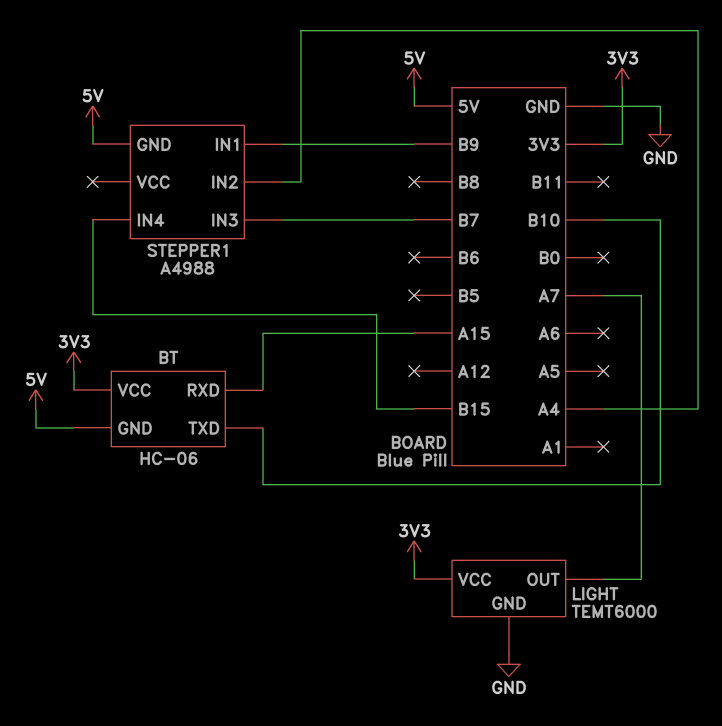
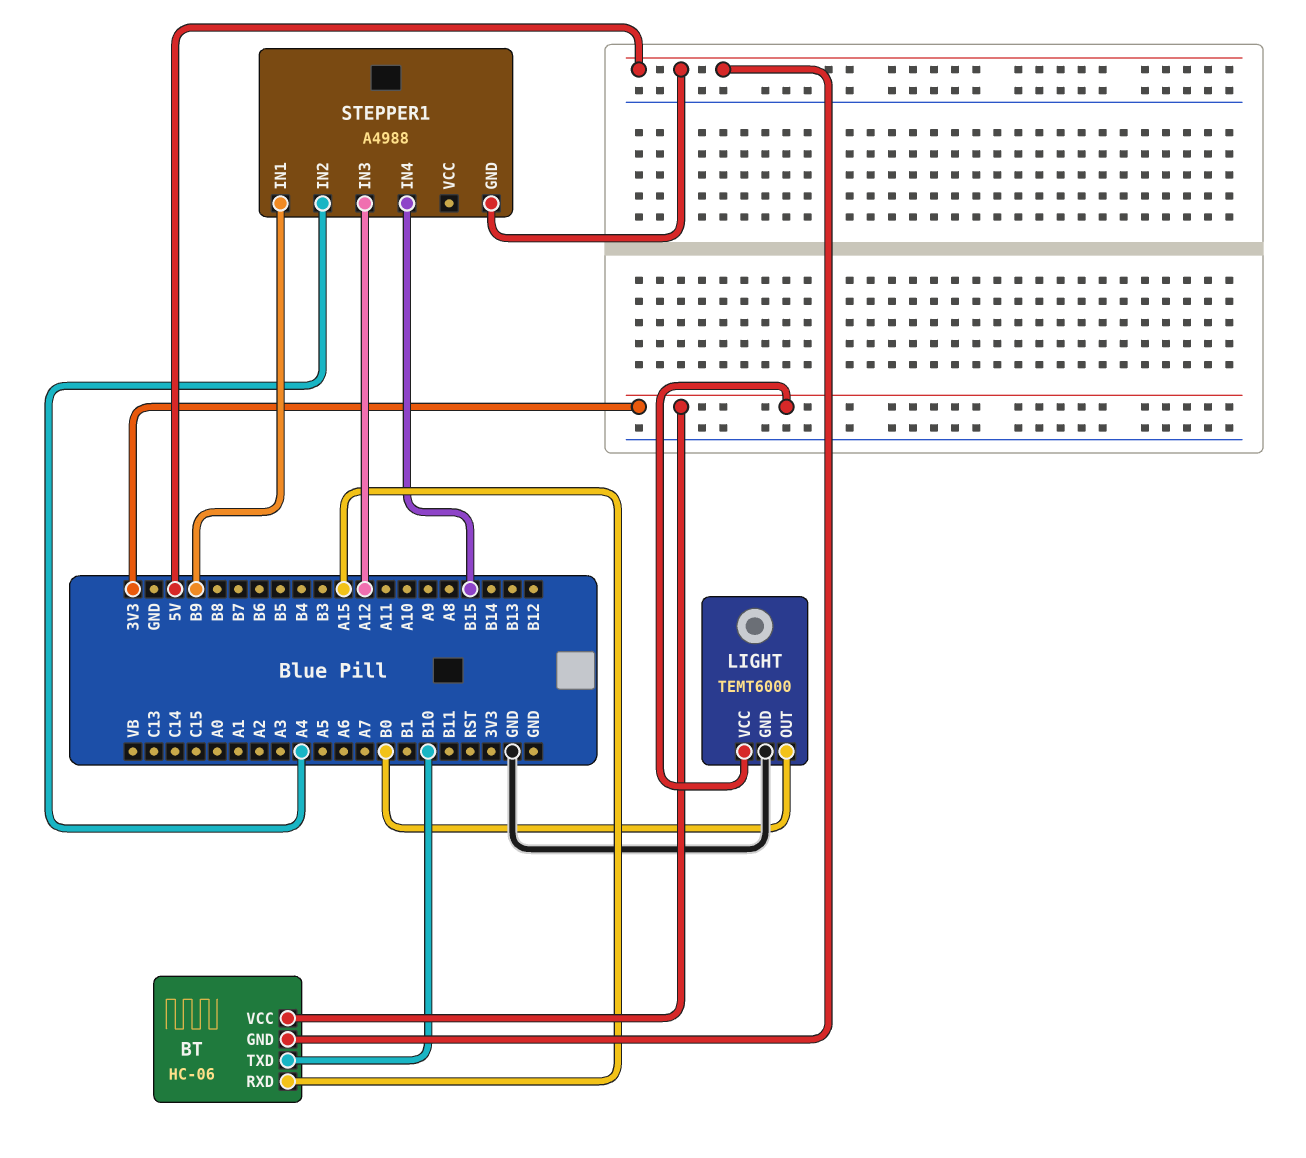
LIGHT pin OUT: A7 -> B0
STEPPER1 pin IN3: B7 -> A12

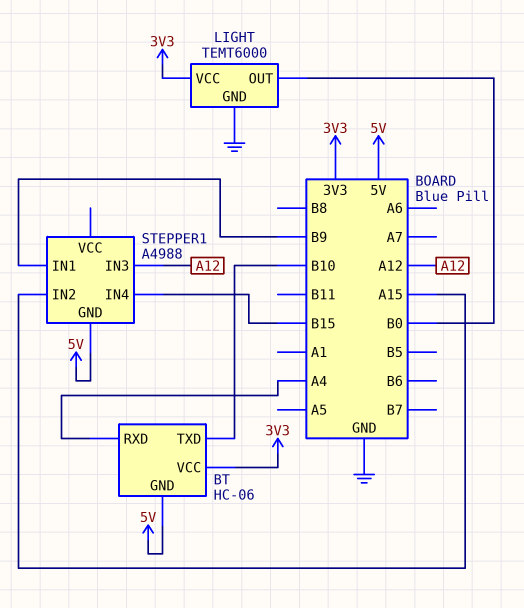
BT pin RXD: A15 -> A4
STEPPER1 pin IN2: A4 -> A15

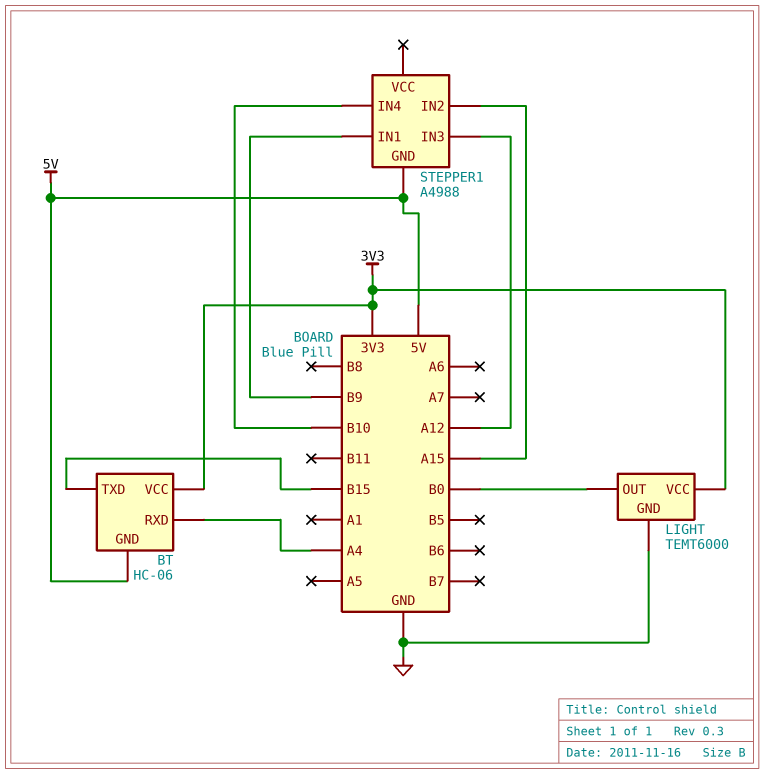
BT pin TXD: B10 -> B15
STEPPER1 pin IN4: B15 -> B10

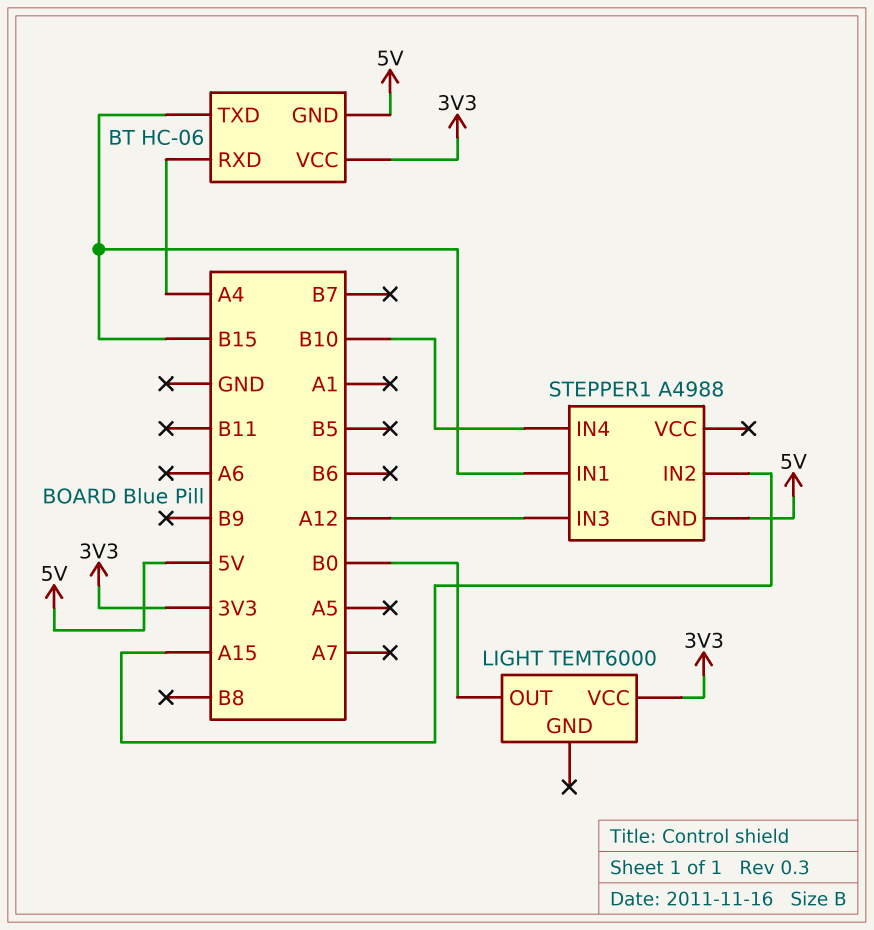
LIGHT pin GND: GND -> none
STEPPER1 pin IN1: B9 -> B15

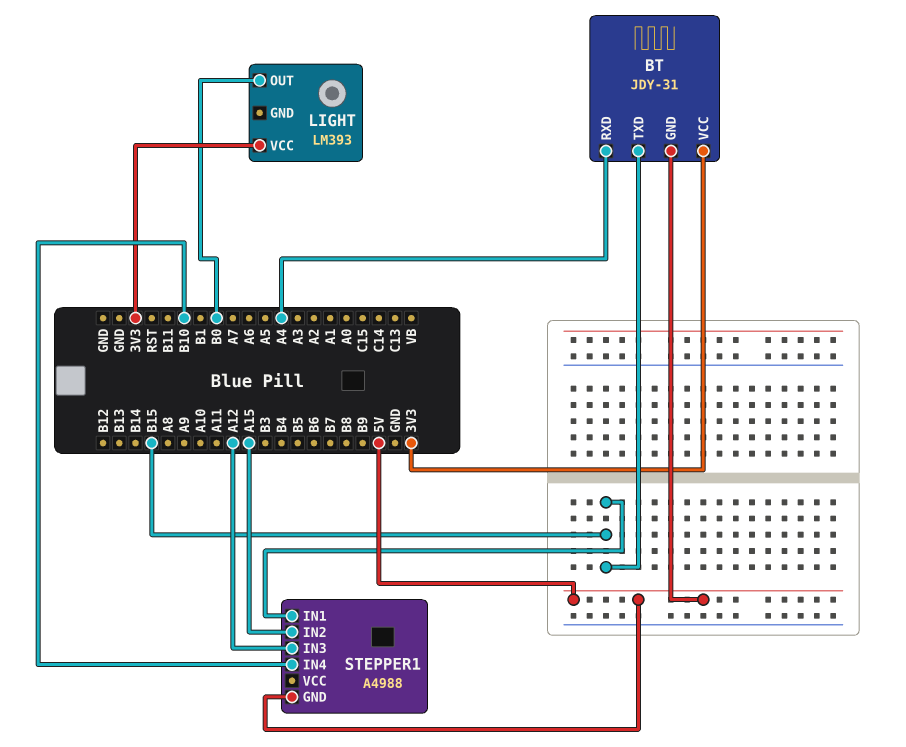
BT: HC-06 -> JDY-31
LIGHT: TEMT6000 -> LM393

